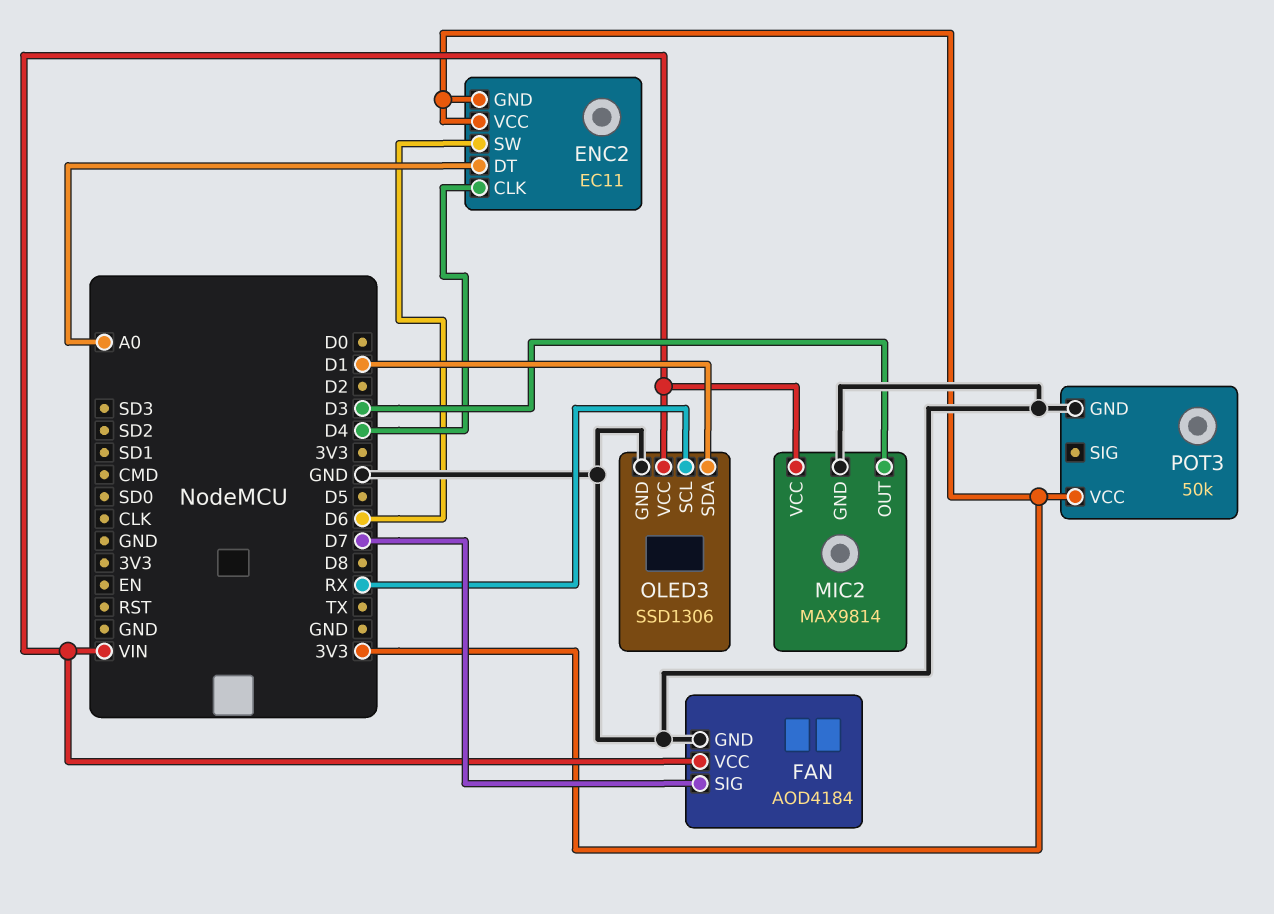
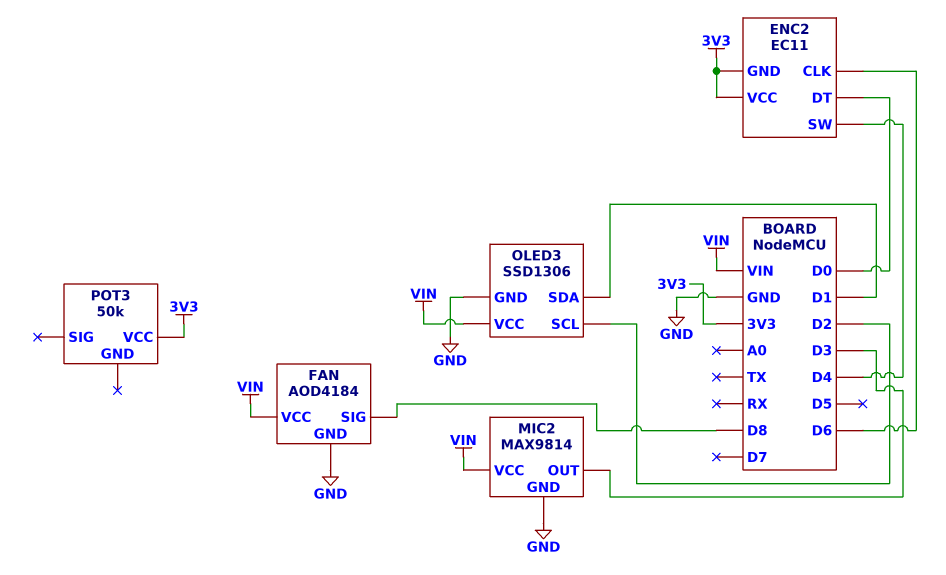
ENC2 pin CLK: D4 -> D6
ENC2 pin DT: A0 -> D0
ENC2 pin SW: D6 -> D4
FAN pin SIG: D7 -> D8
OLED3 pin SCL: RX -> D2
POT3 pin GND: GND -> none

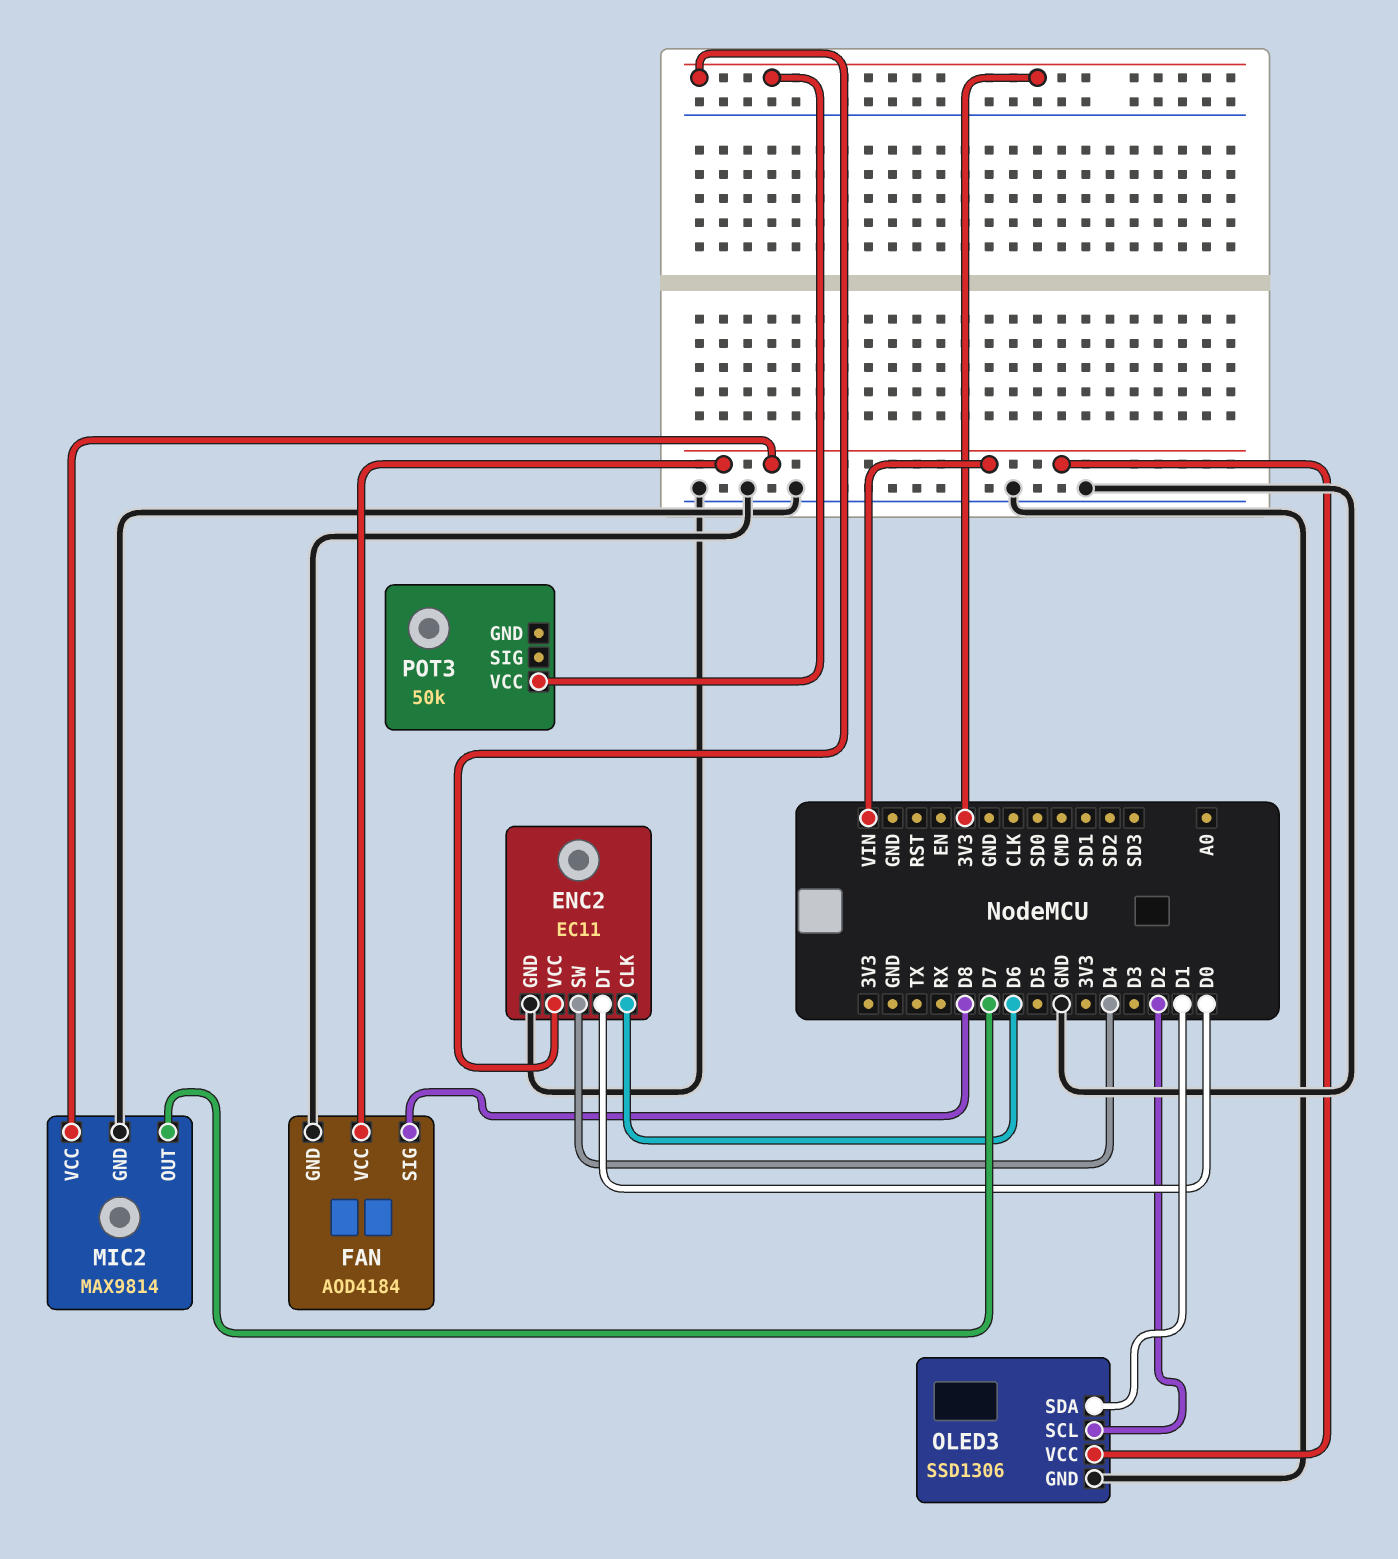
ENC2 pin GND: 3V3 -> GND
MIC2 pin OUT: D3 -> D7

